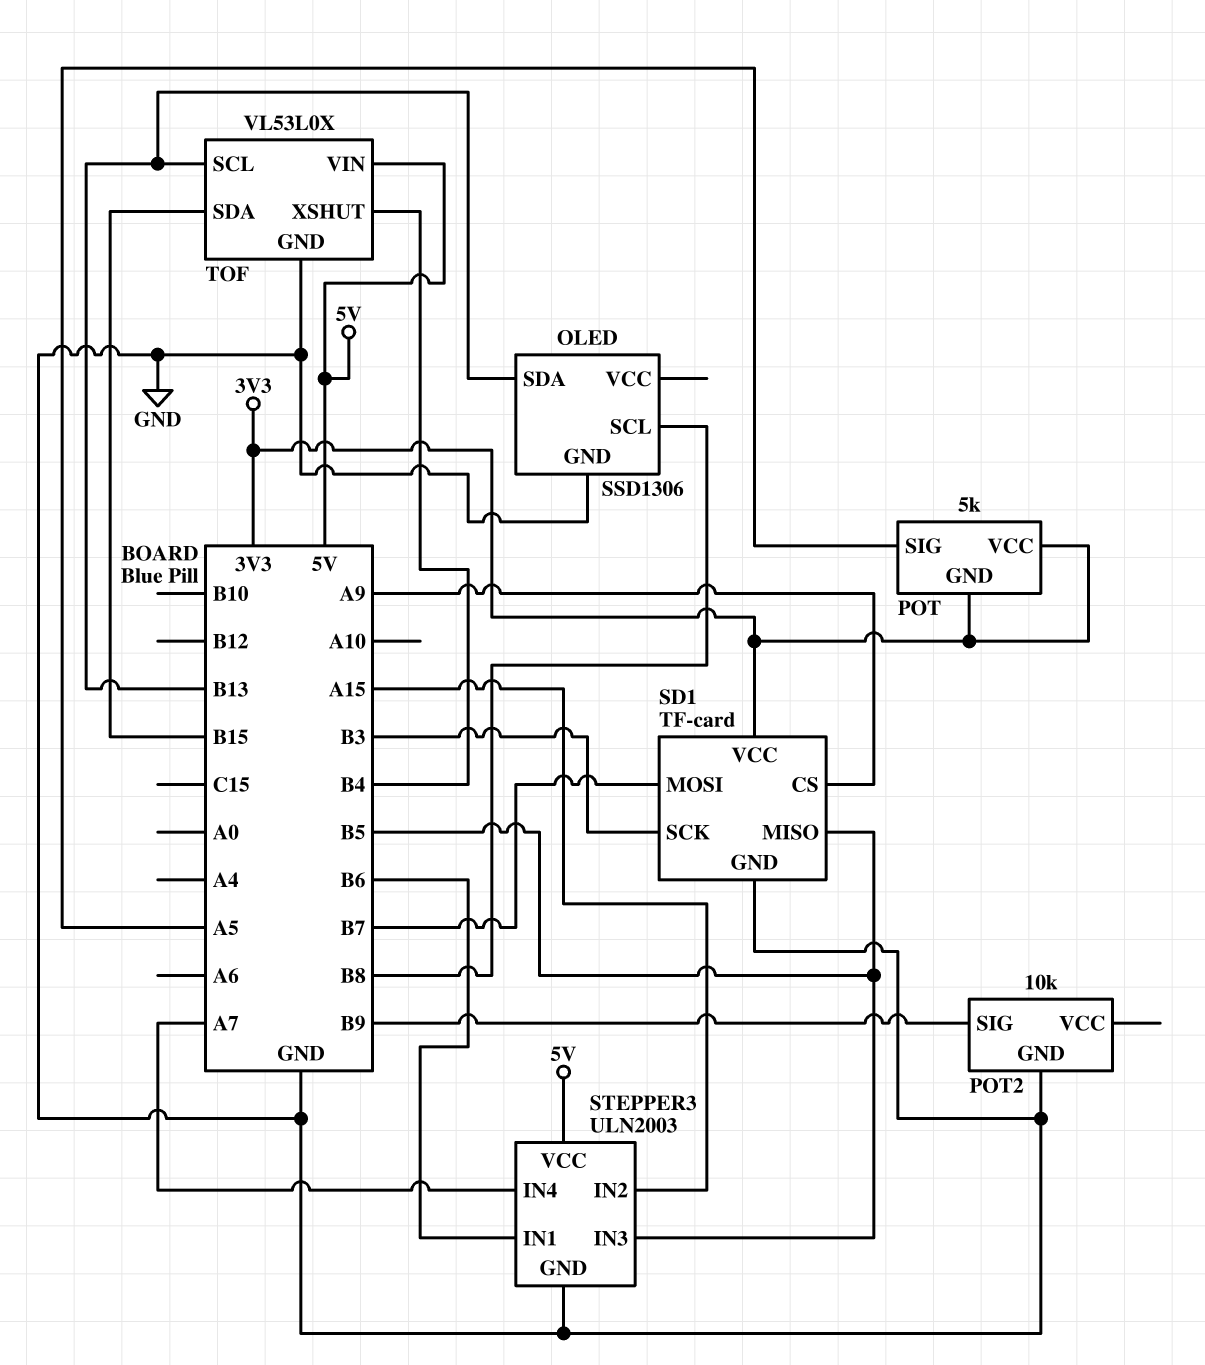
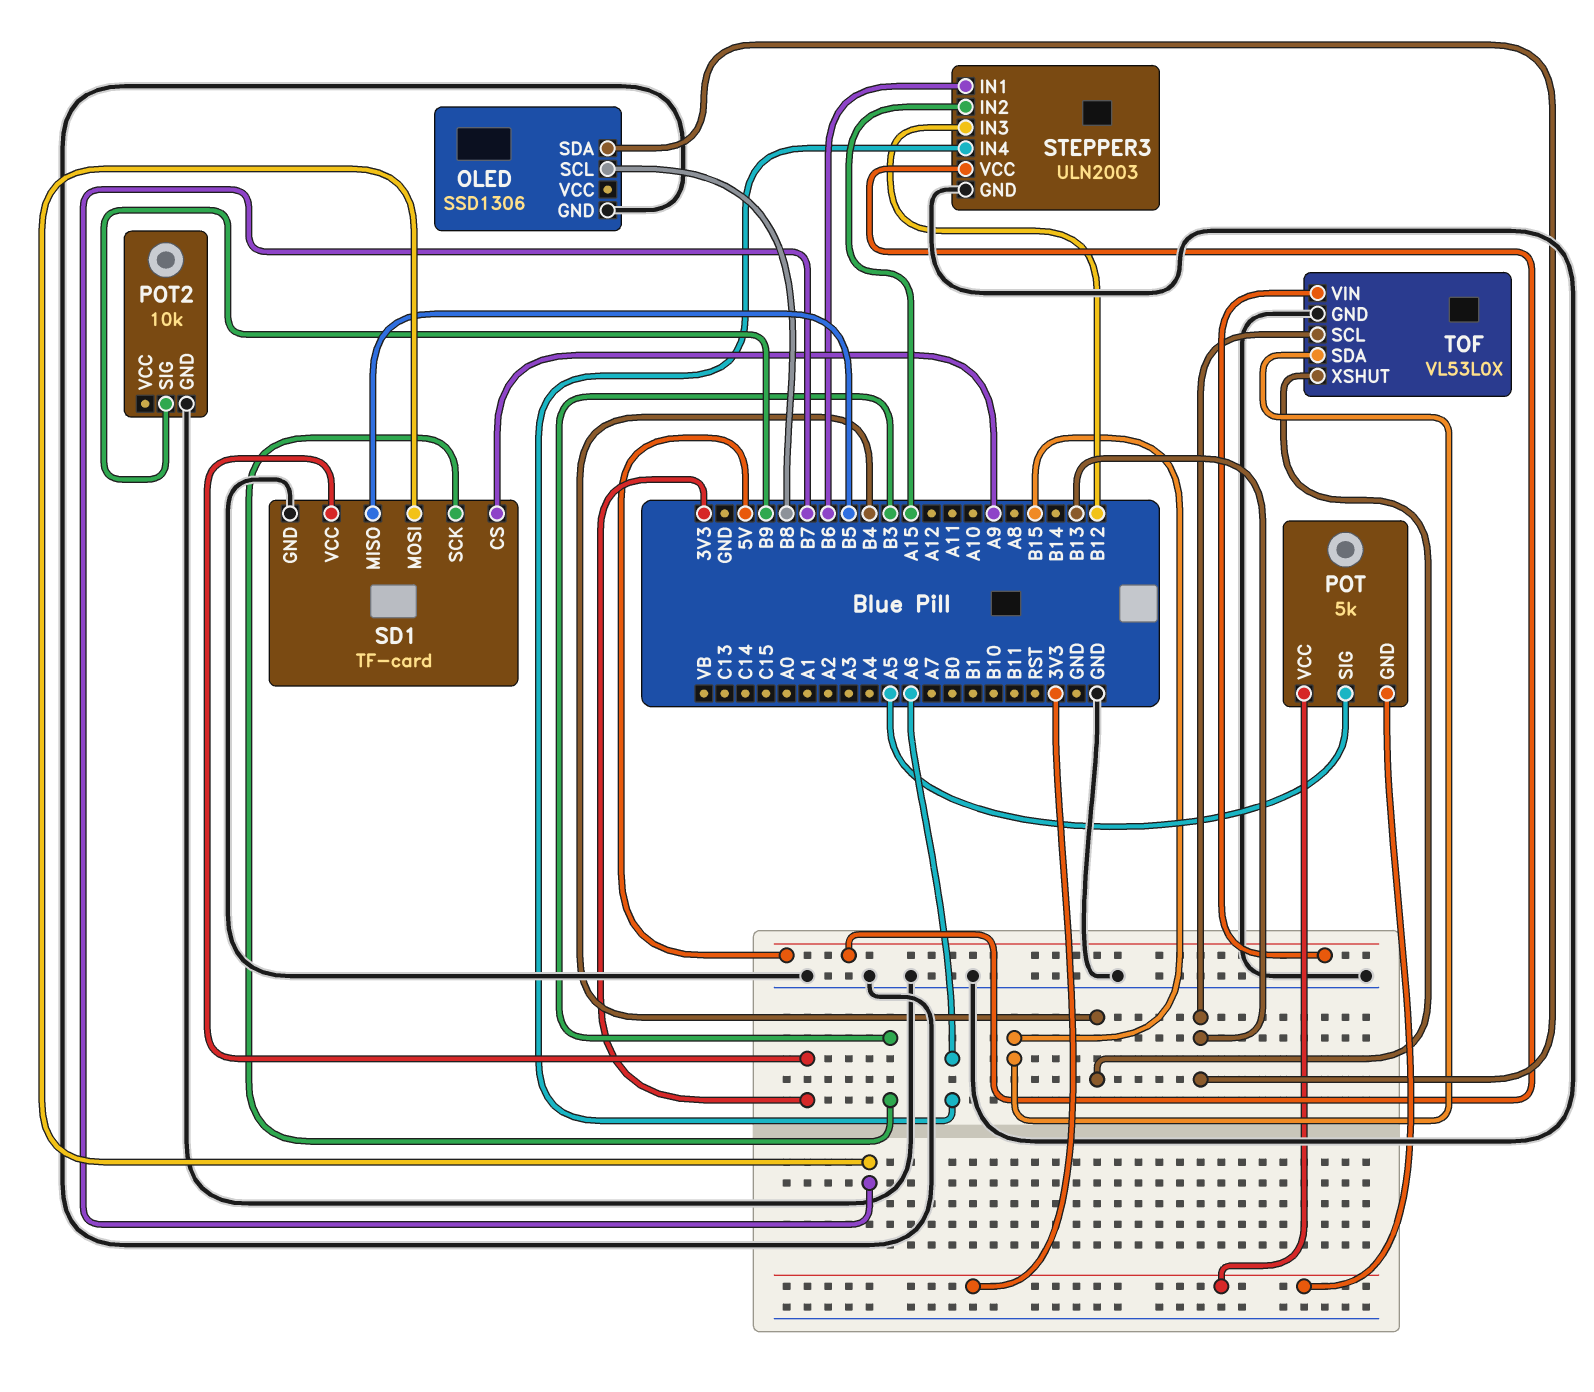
STEPPER3 pin IN3: B5 -> B12
STEPPER3 pin IN4: A7 -> A6

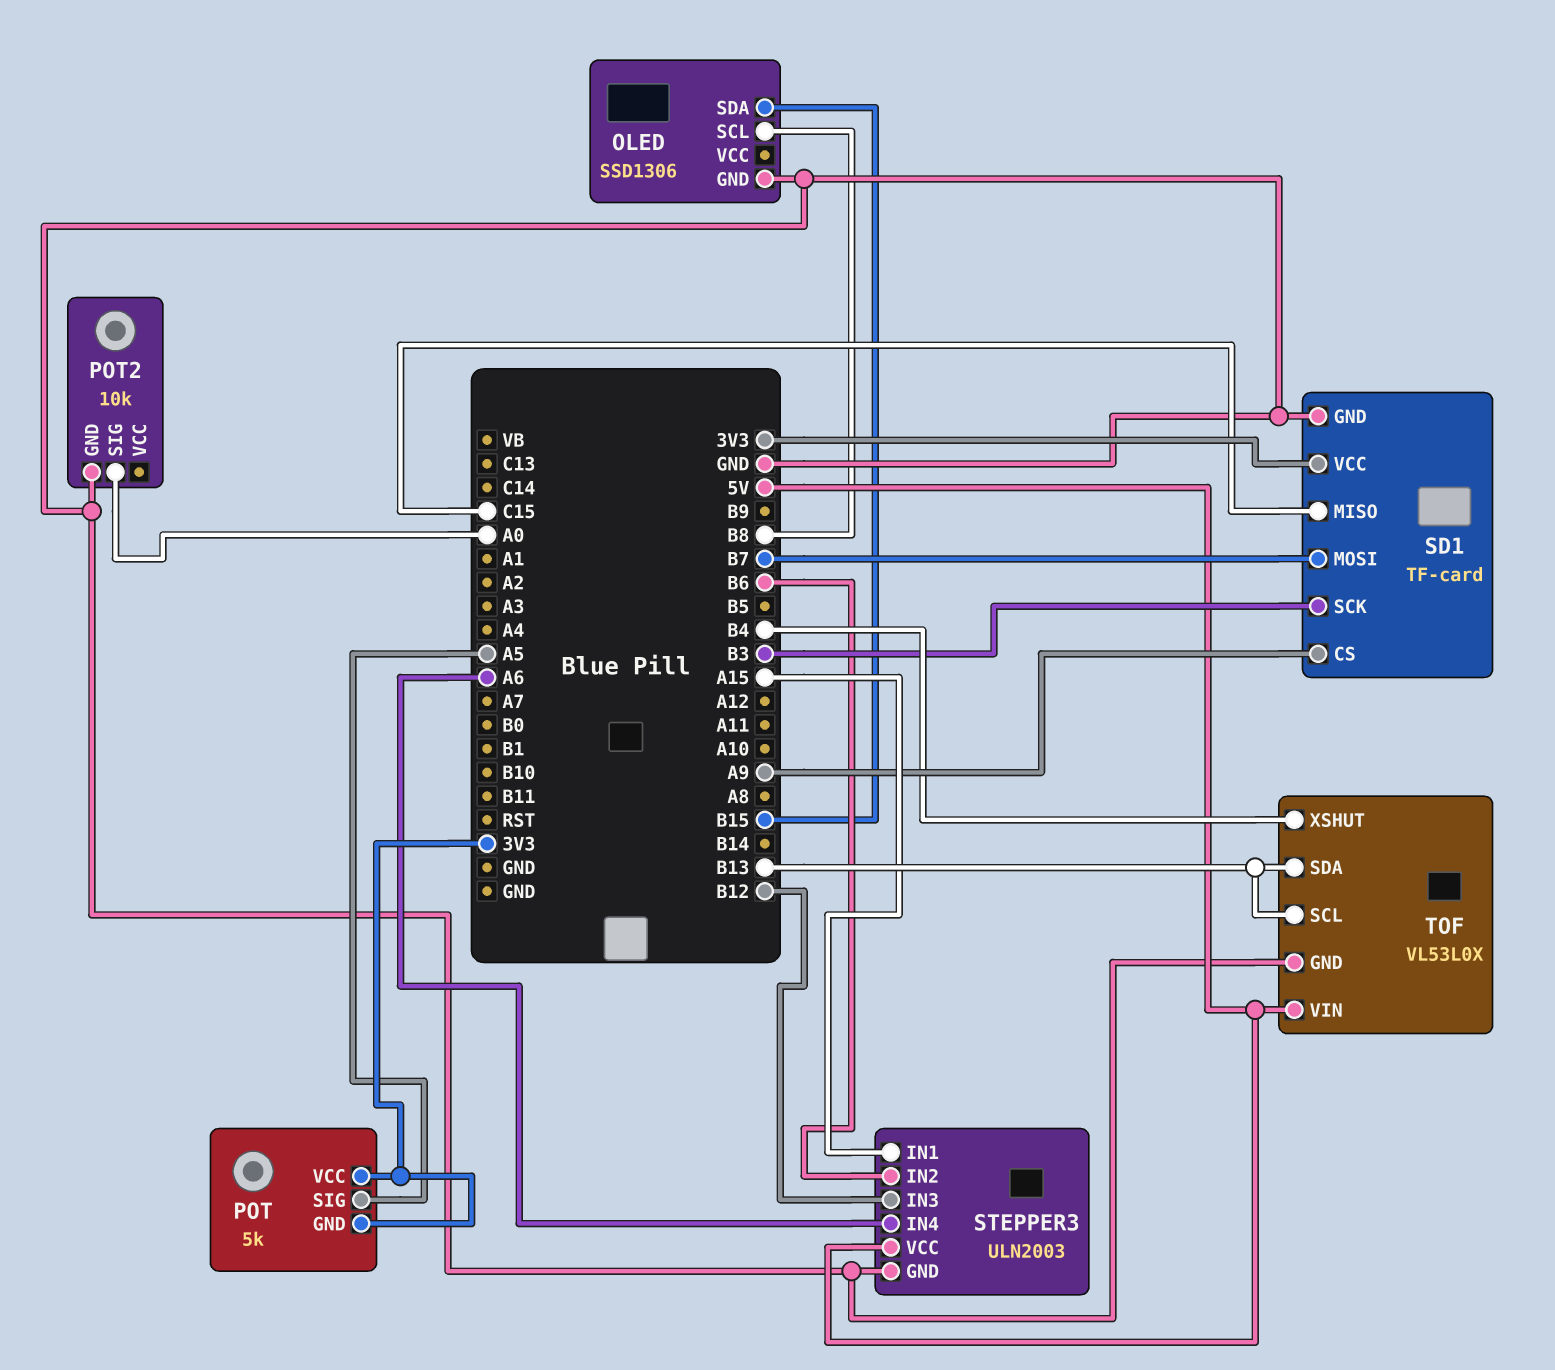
OLED pin SDA: B13 -> B15
POT2 pin SIG: B9 -> A0
SD1 pin MISO: B5 -> C15
STEPPER3 pin IN1: B6 -> A15
STEPPER3 pin IN2: A15 -> B6
TOF pin SDA: B15 -> B13

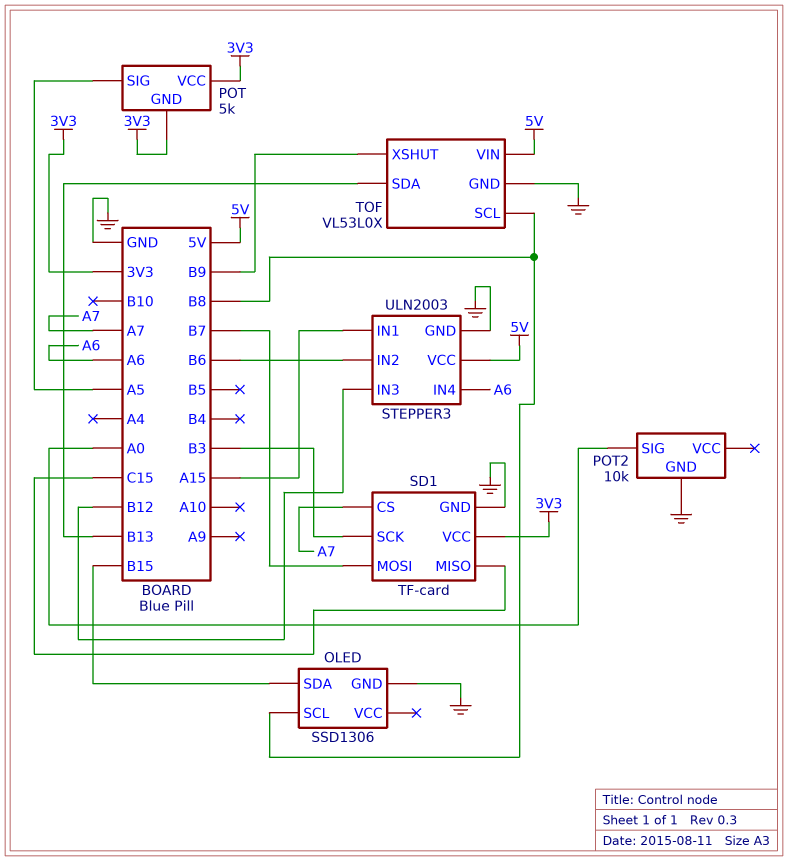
SD1 pin CS: A9 -> A7
TOF pin SCL: B13 -> B8
TOF pin XSHUT: B4 -> B9

